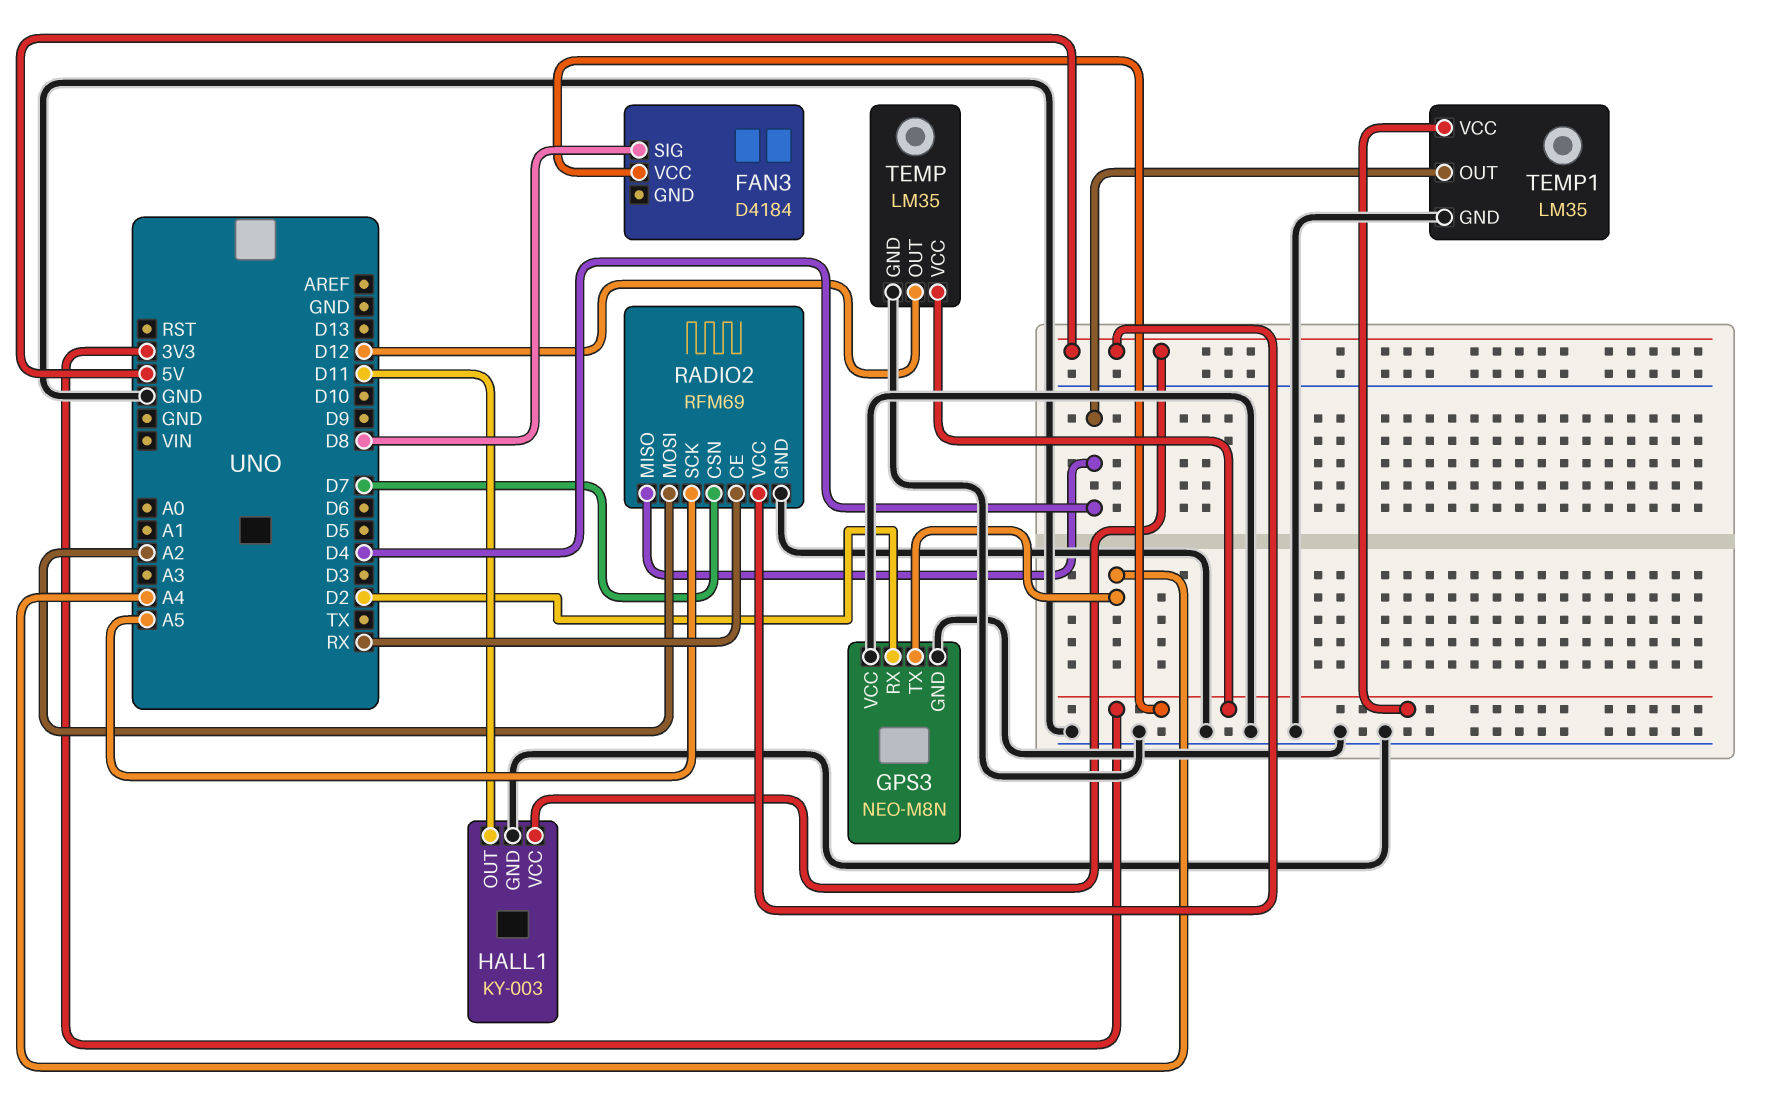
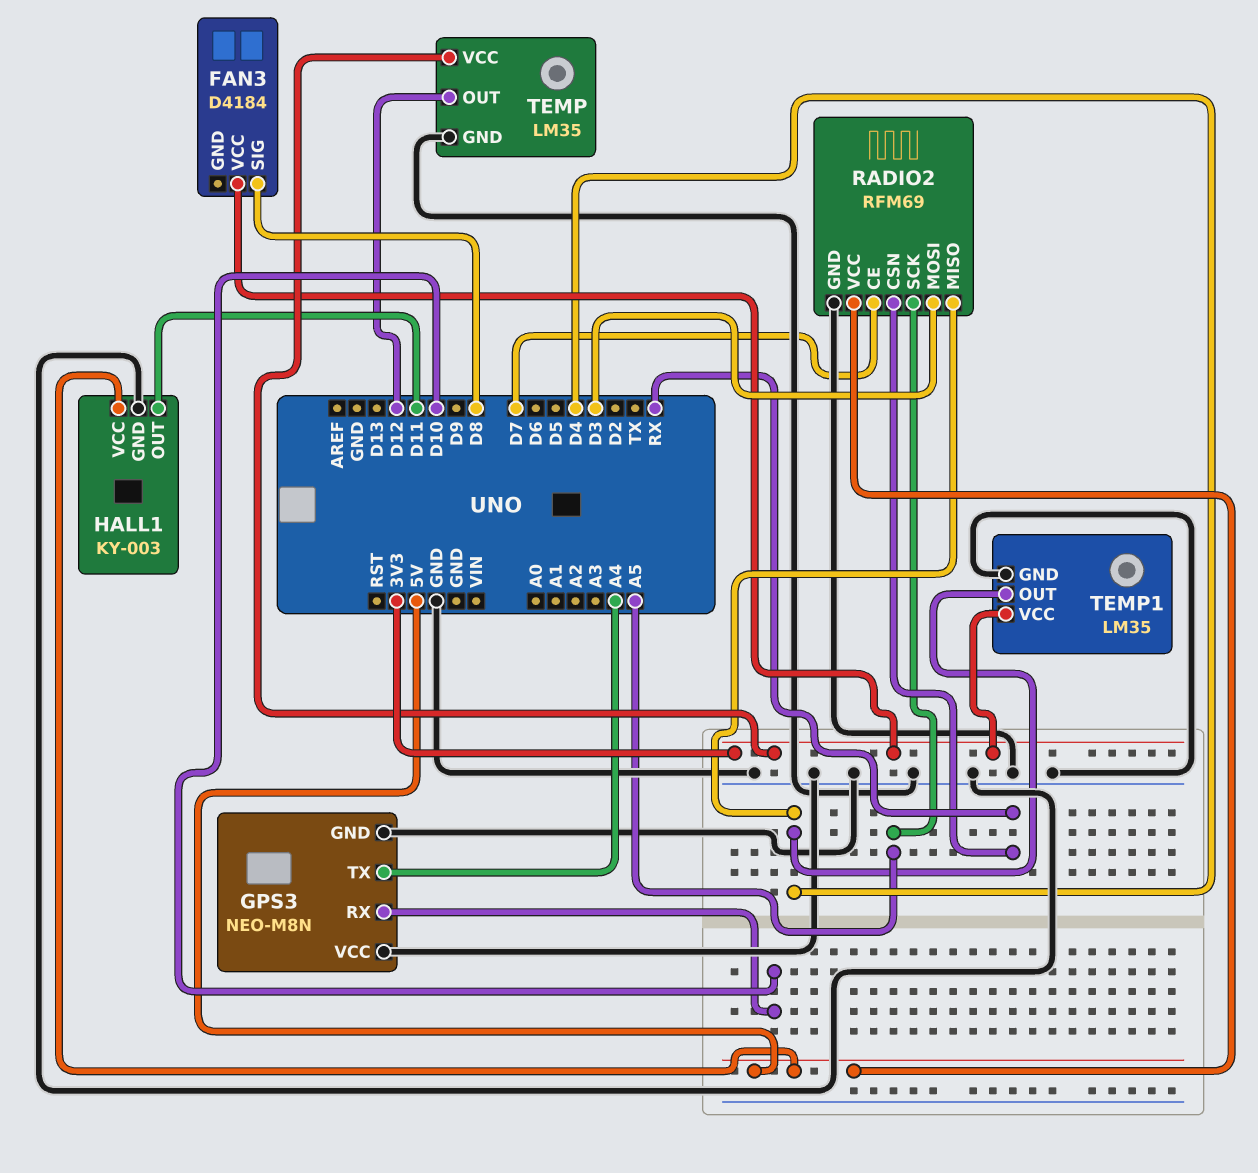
GPS3 pin RX: D2 -> D10
RADIO2 pin CE: RX -> D7
RADIO2 pin CSN: D7 -> RX
RADIO2 pin MOSI: A2 -> D3

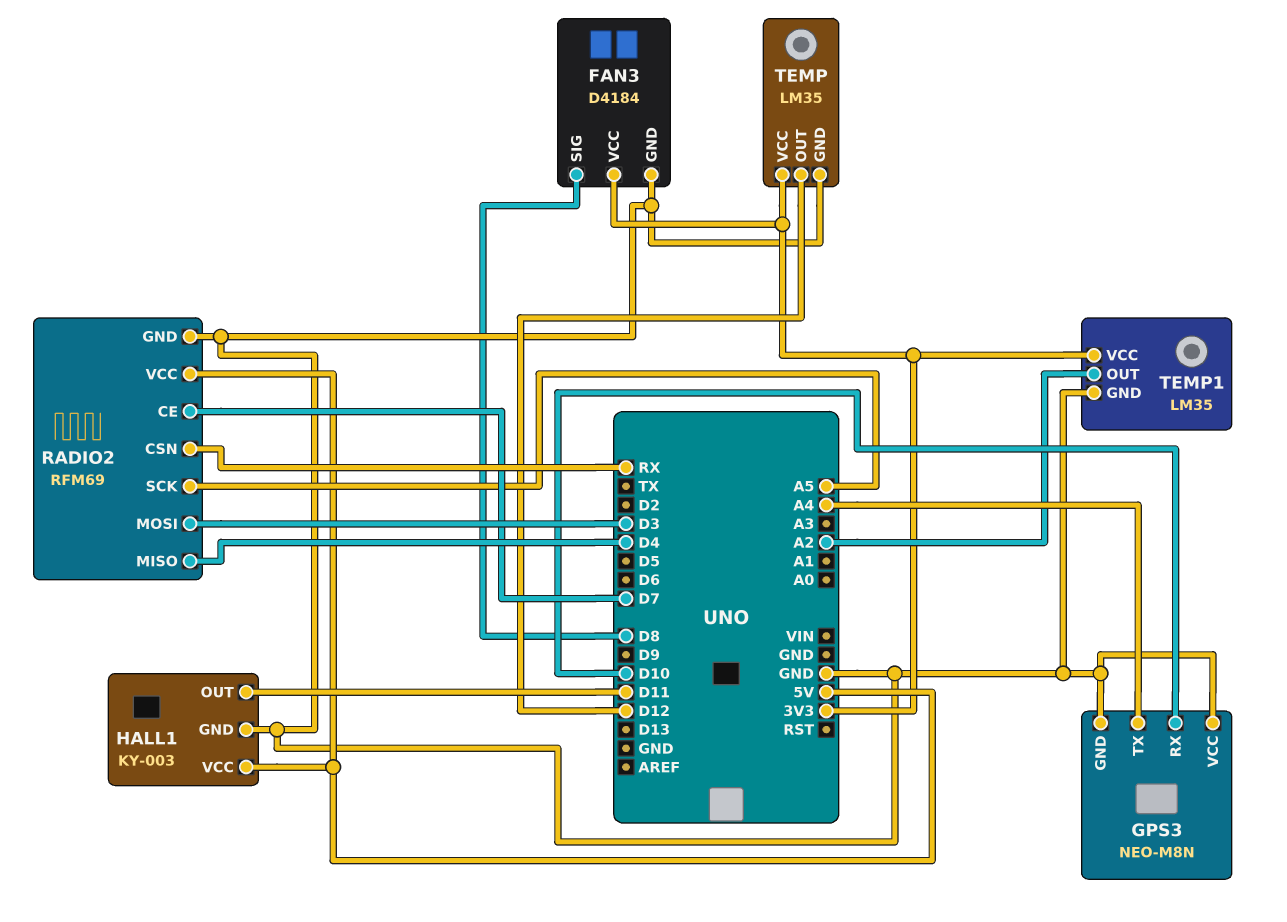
FAN3 pin GND: none -> GND
TEMP1 pin OUT: D4 -> A2

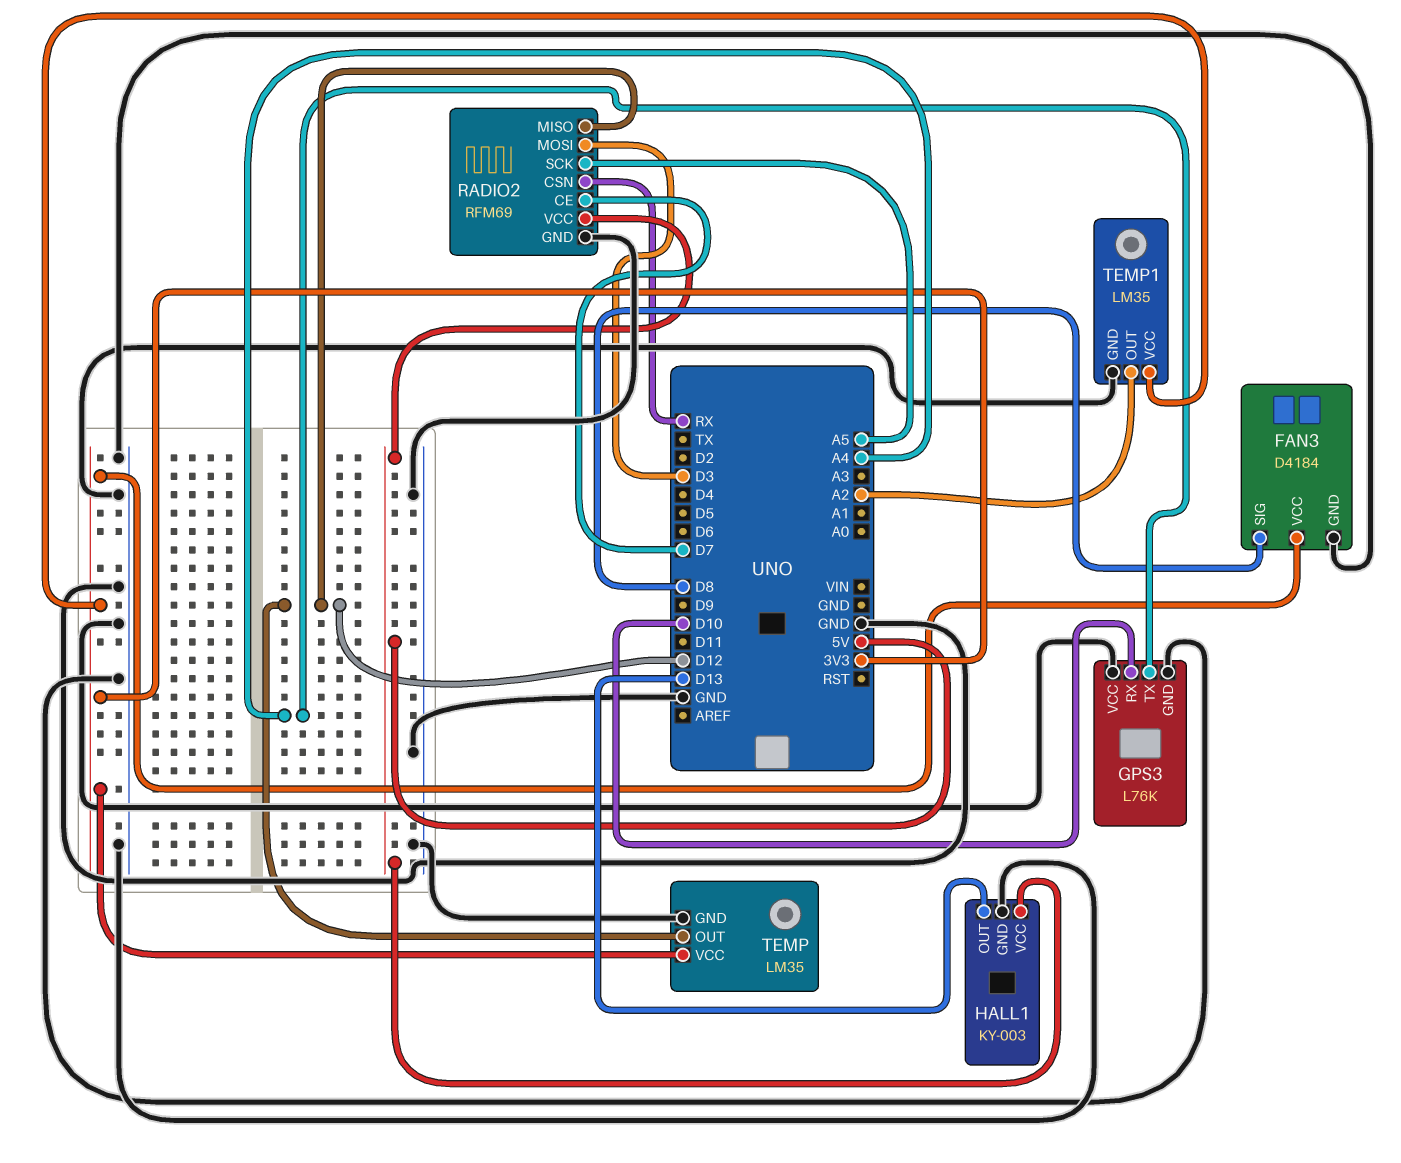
GPS3: NEO-M8N -> L76K
HALL1 pin OUT: D11 -> D13
RADIO2 pin MISO: D4 -> D12

